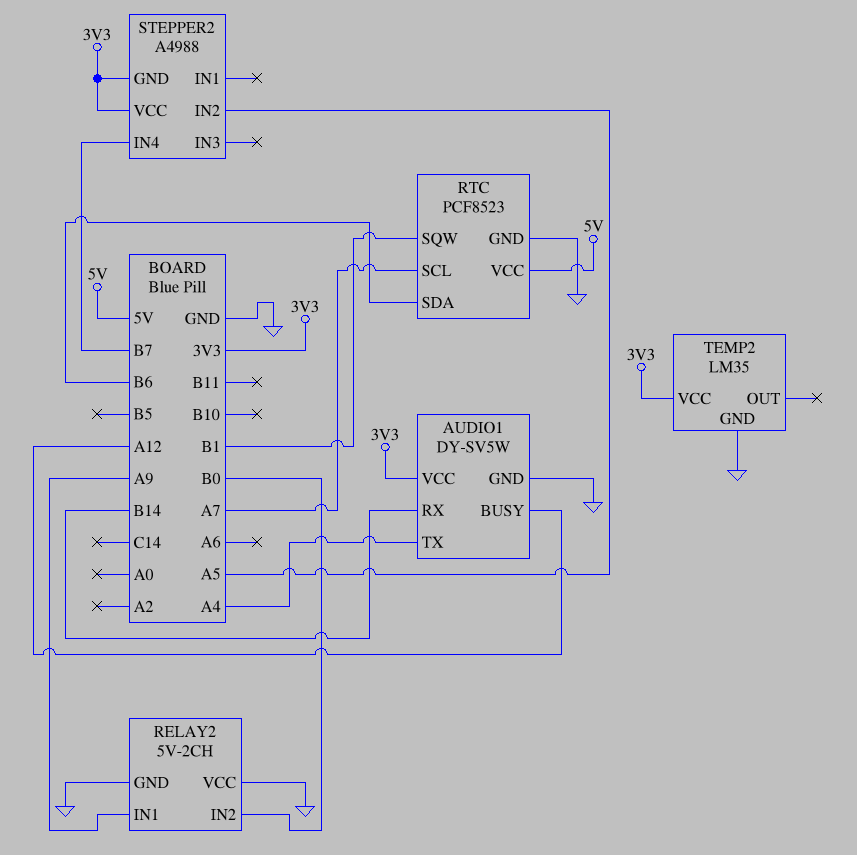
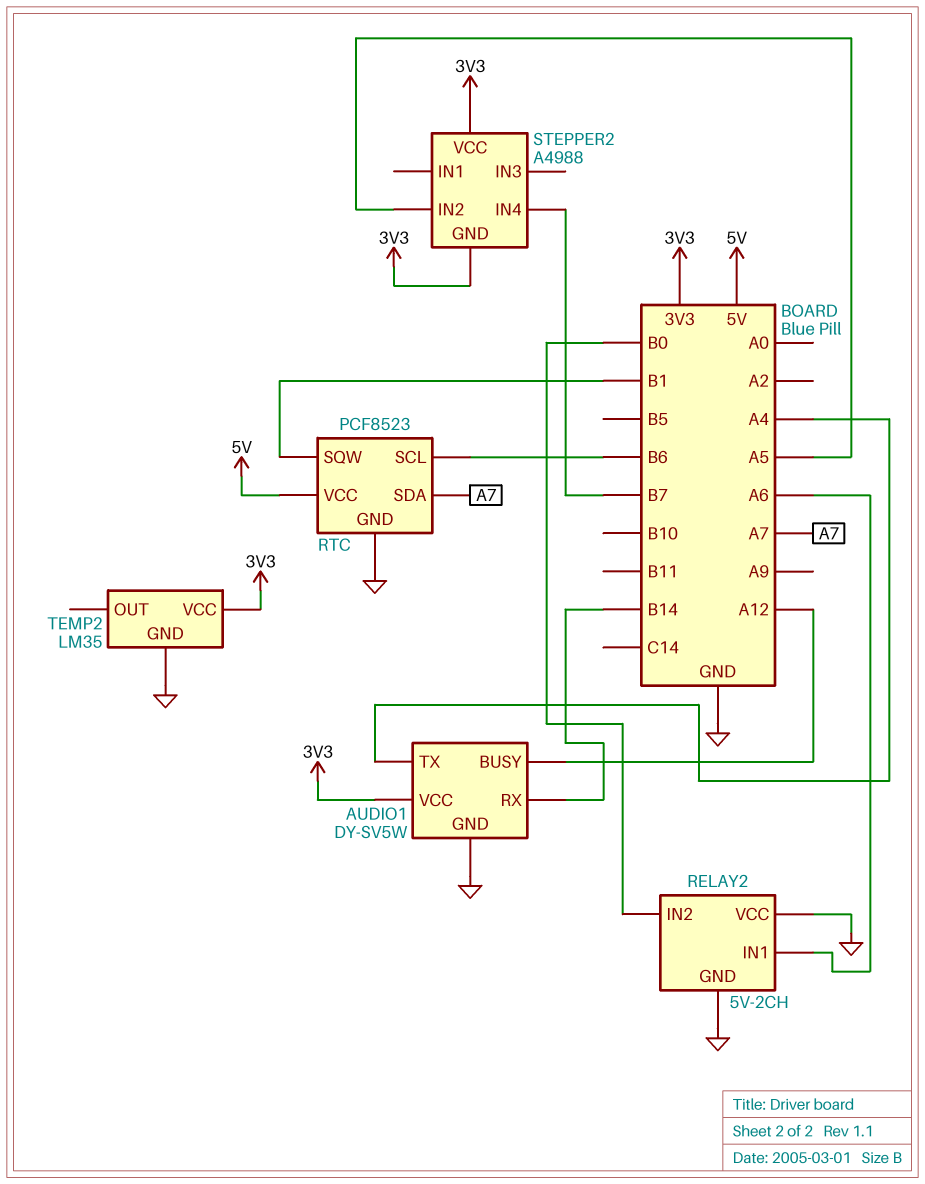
RELAY2 pin IN1: A9 -> A6
RTC pin SCL: A7 -> B6
RTC pin SDA: B6 -> A7

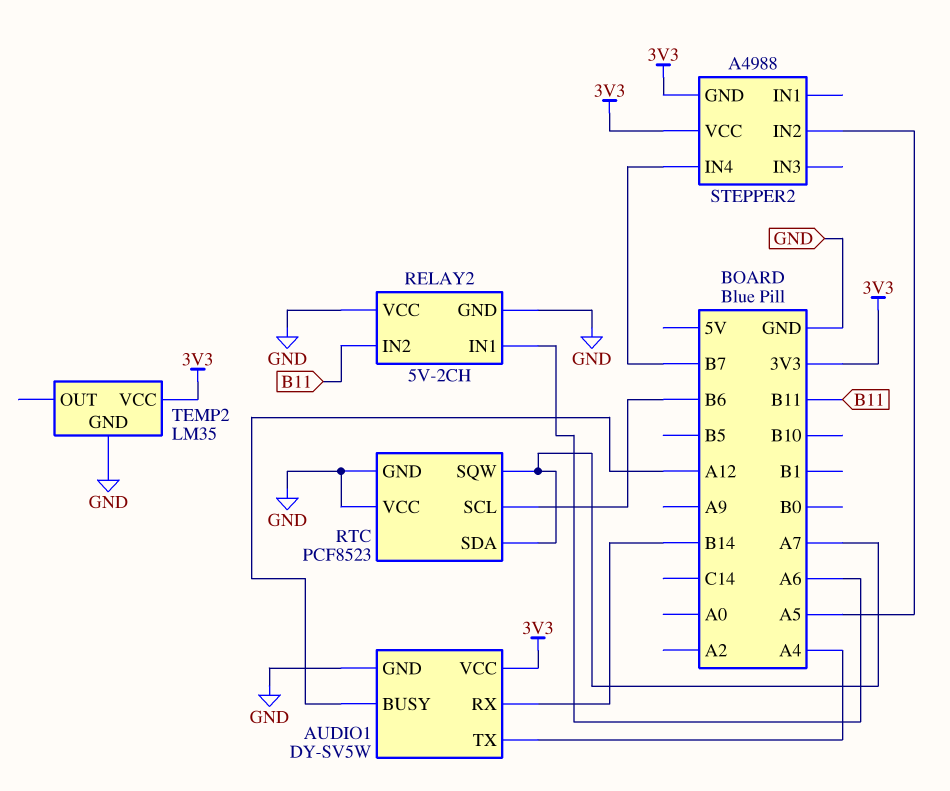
RELAY2 pin IN2: B0 -> B11
RTC pin SQW: B1 -> A7
RTC pin VCC: 5V -> GND

